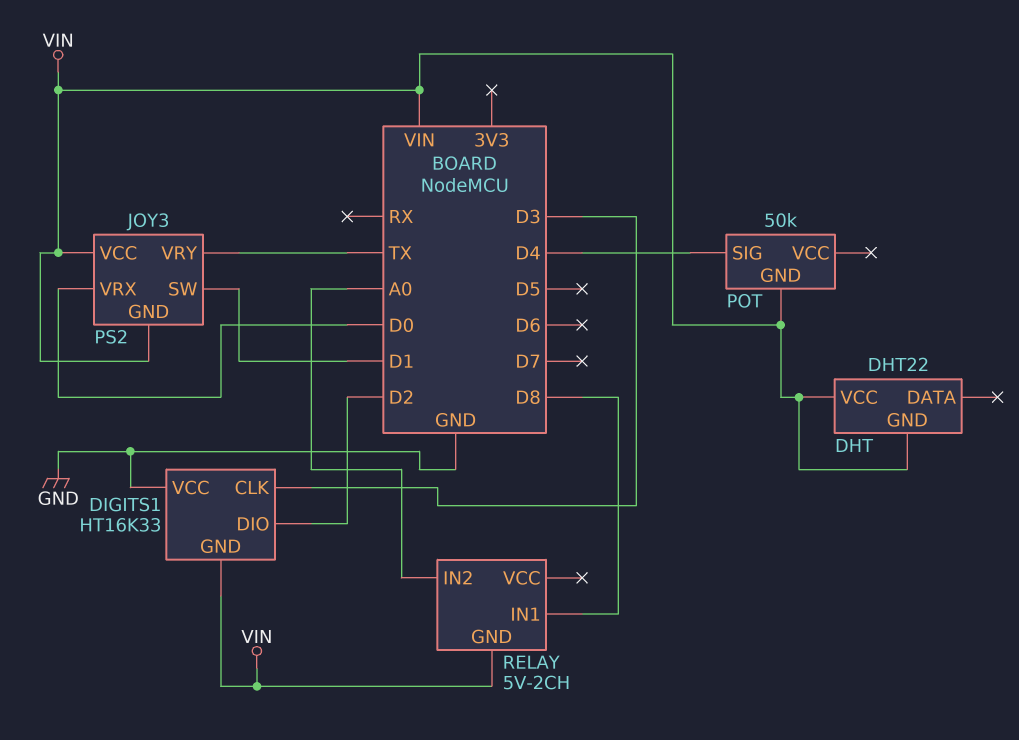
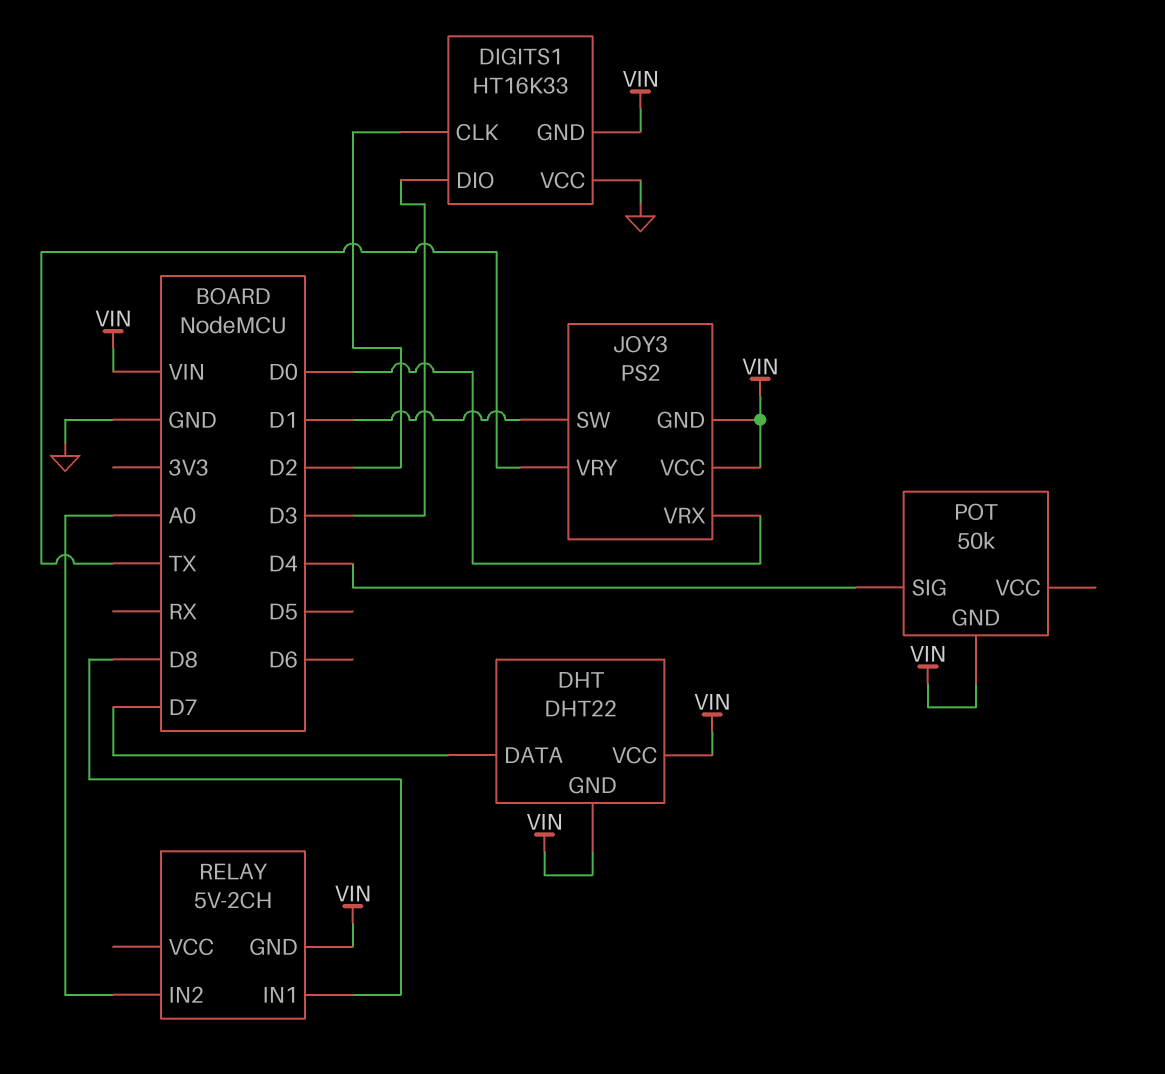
DHT pin DATA: none -> D7
DIGITS1 pin CLK: D3 -> D2
DIGITS1 pin DIO: D2 -> D3

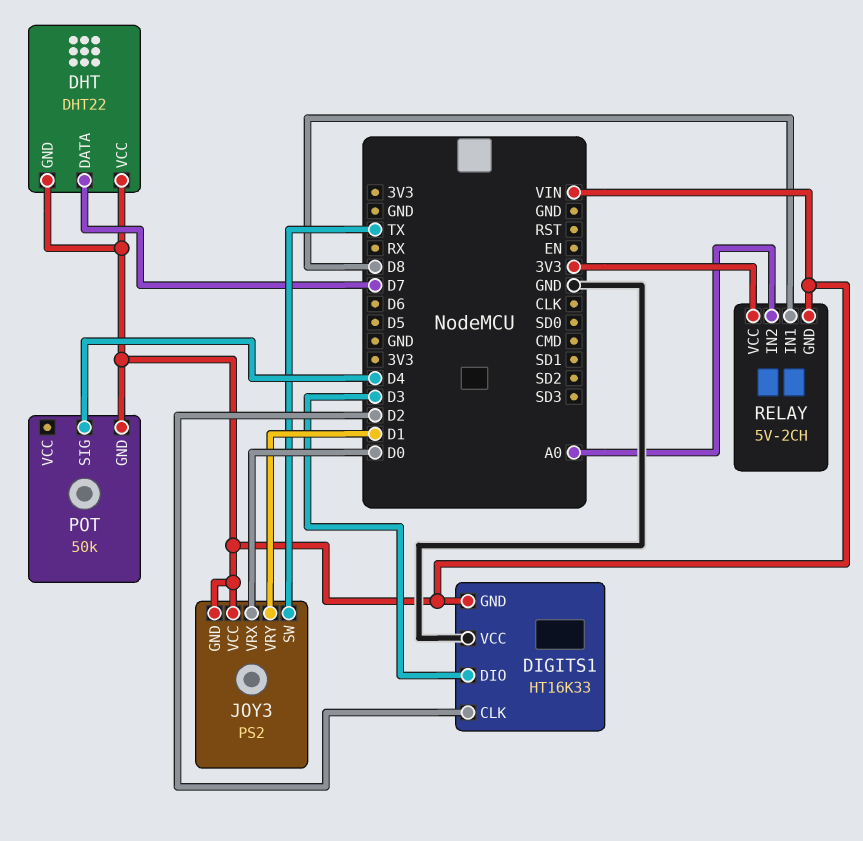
JOY3 pin SW: D1 -> TX
JOY3 pin VRY: TX -> D1
RELAY pin VCC: none -> 3V3

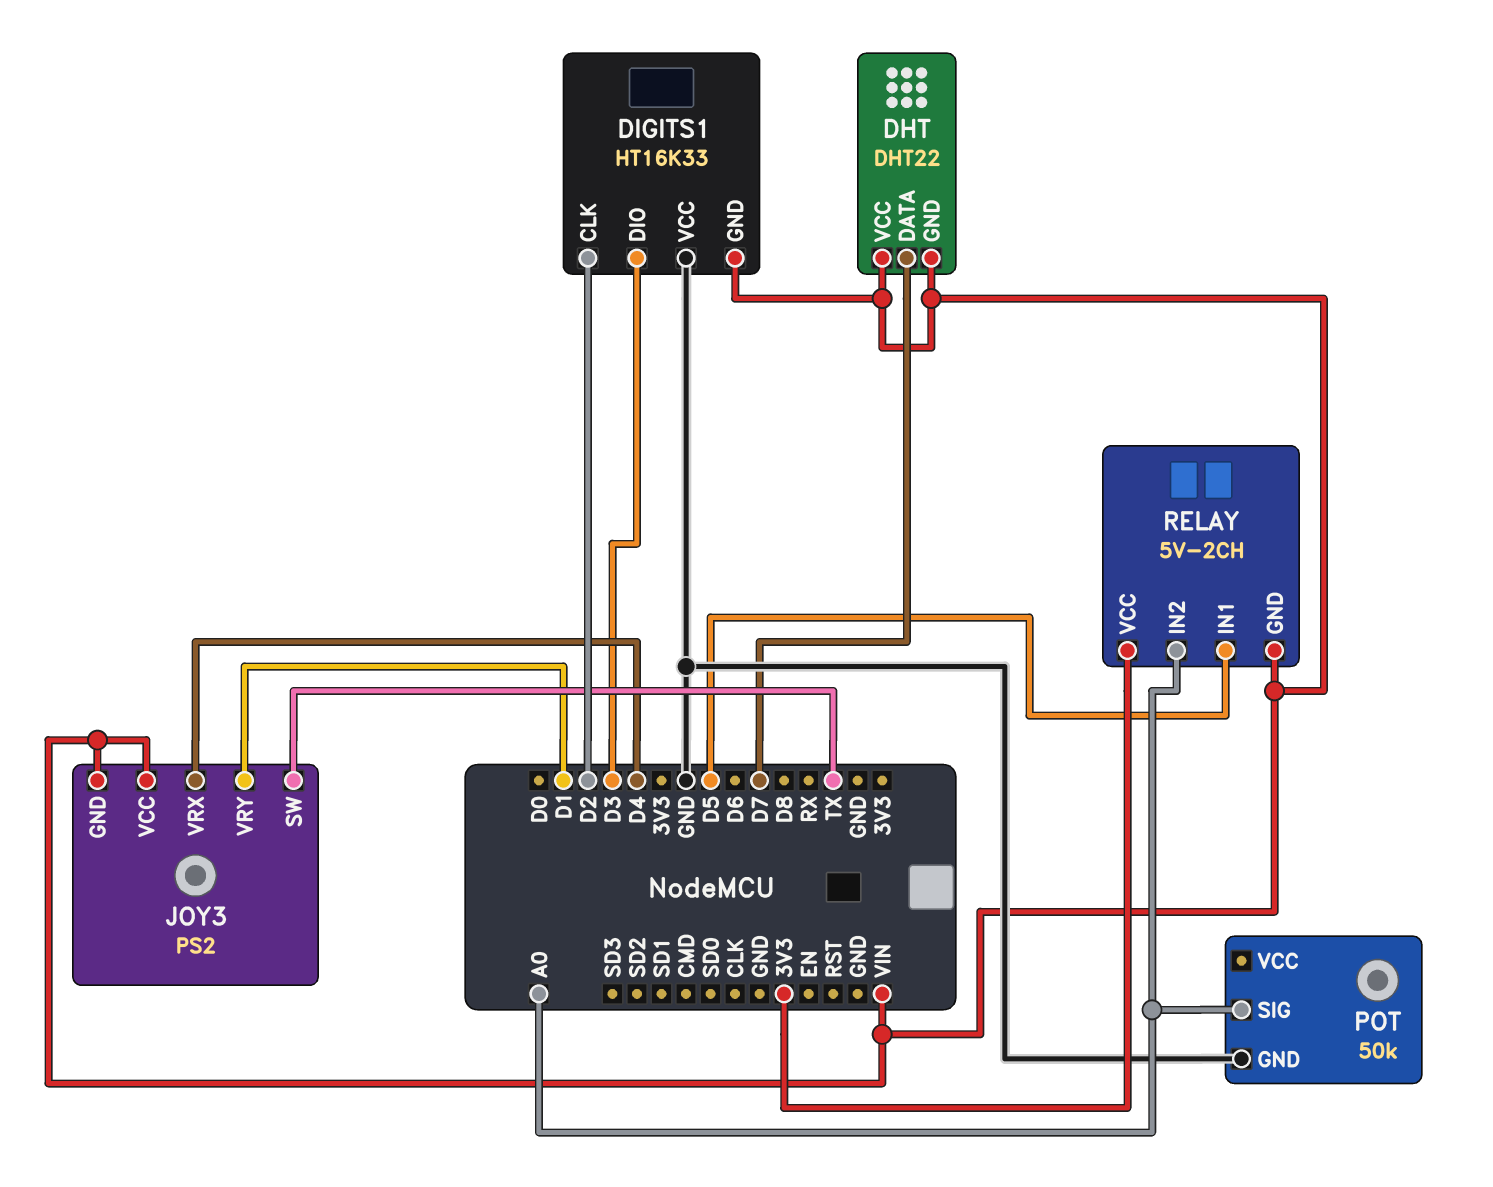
JOY3 pin VRX: D0 -> D4
POT pin GND: VIN -> GND
POT pin SIG: D4 -> A0
RELAY pin IN1: D8 -> D5

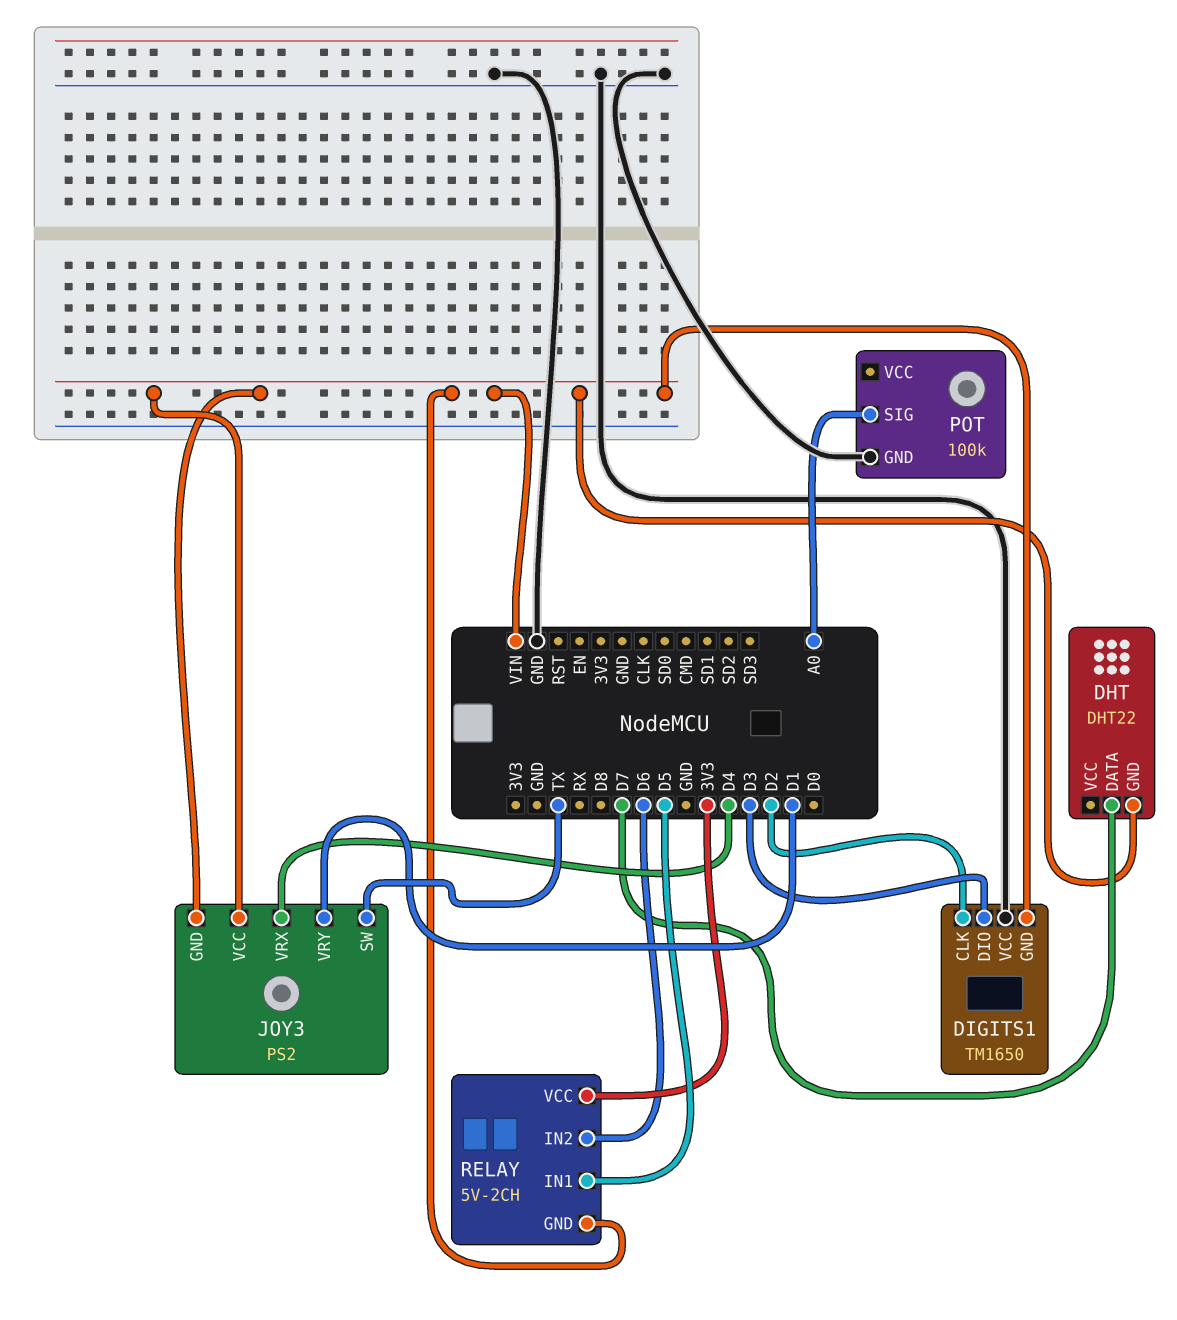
DHT pin VCC: VIN -> none
DIGITS1: HT16K33 -> TM1650
POT: 50k -> 100k
RELAY pin IN2: A0 -> D6

